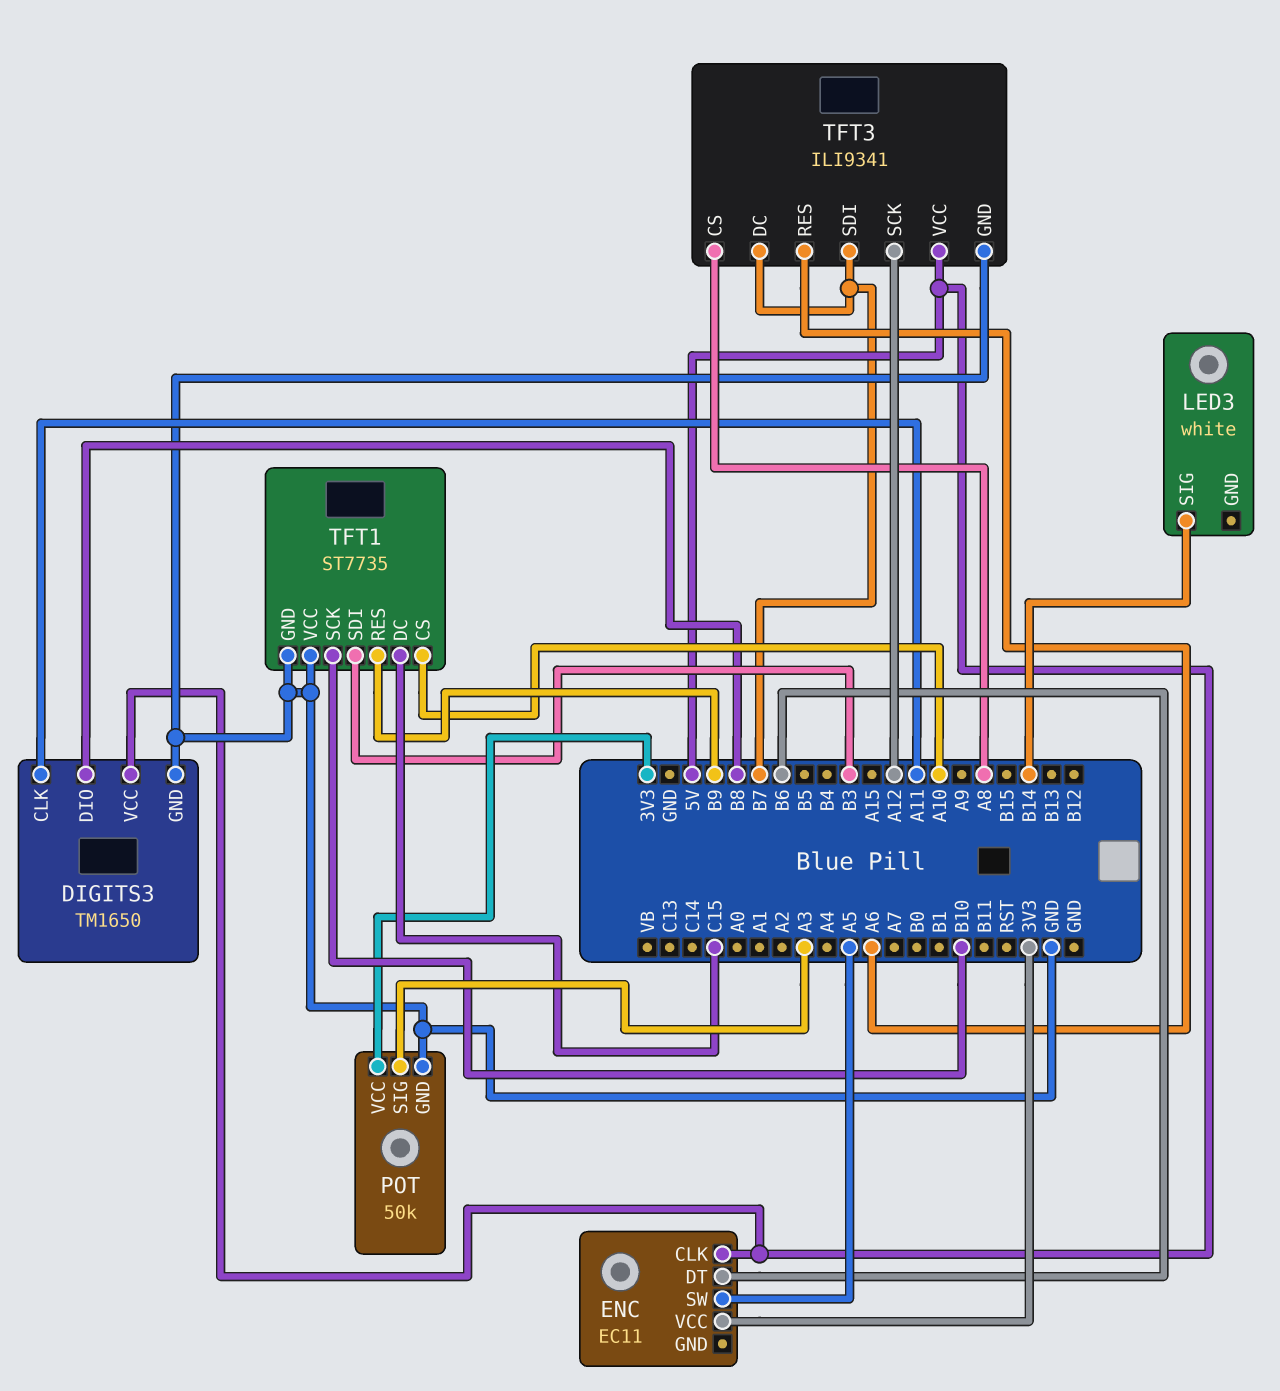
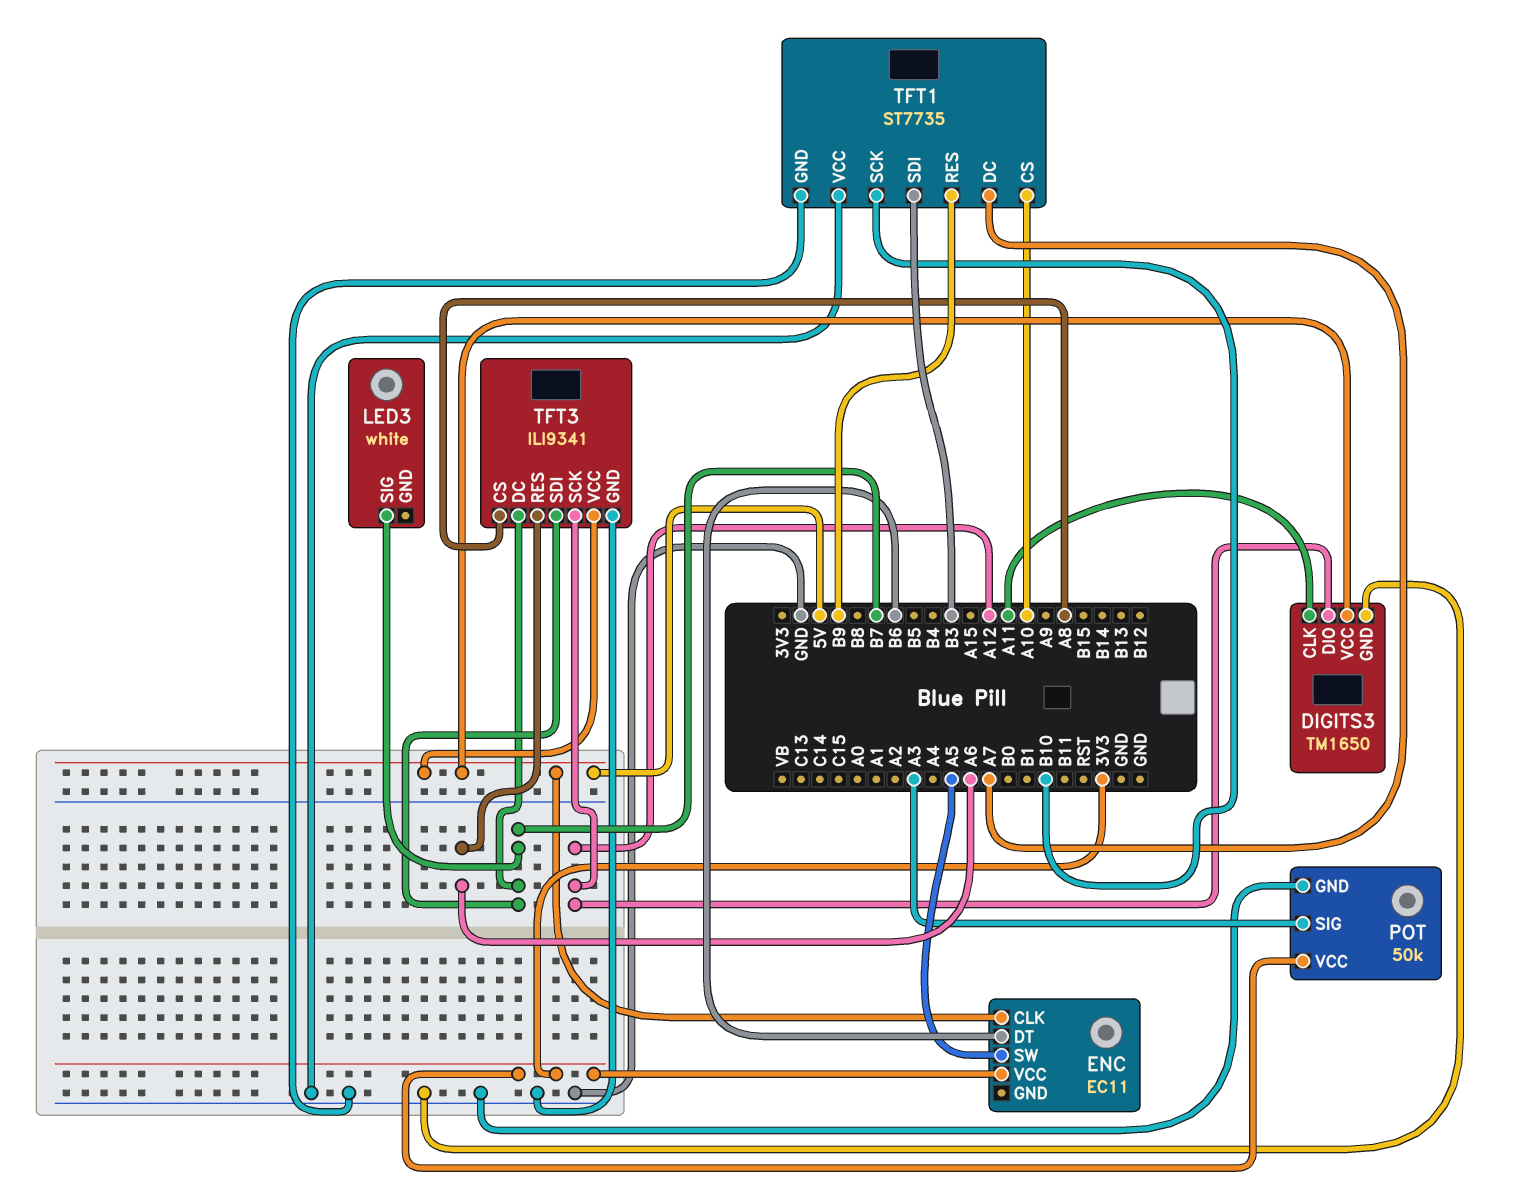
DIGITS3 pin DIO: B8 -> A12
LED3 pin SIG: B14 -> B7
TFT1 pin DC: C15 -> A7

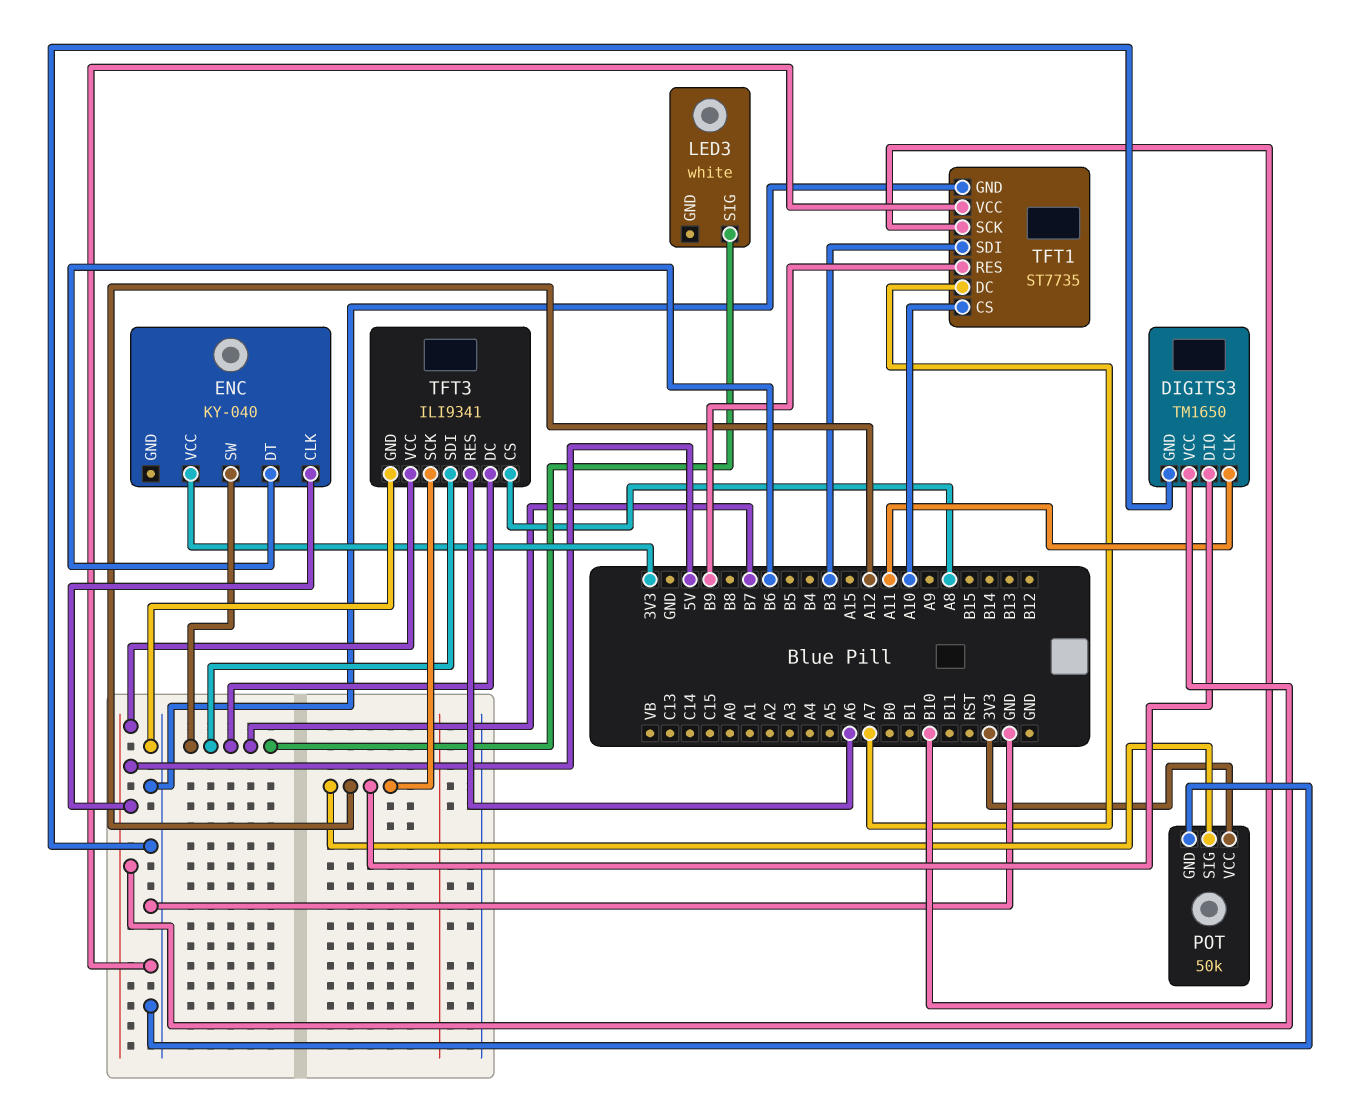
ENC: EC11 -> KY-040
ENC pin SW: A5 -> B7
POT pin SIG: A3 -> A12

